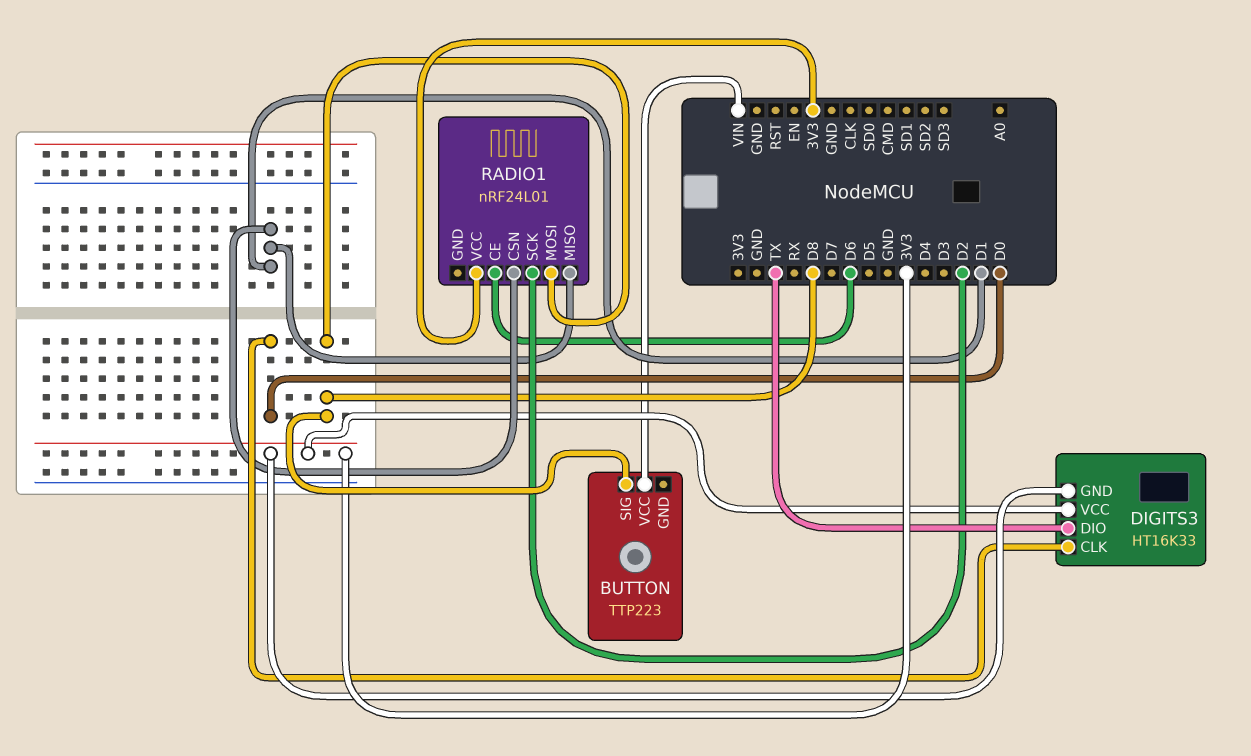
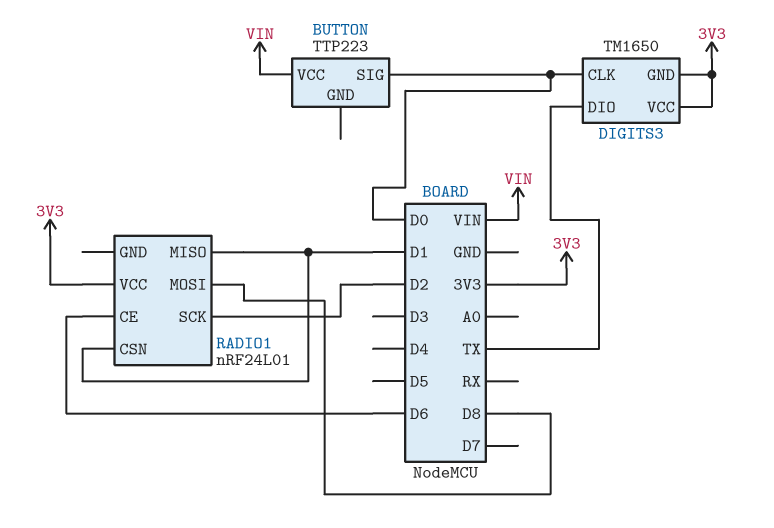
BUTTON pin SIG: D8 -> D0
DIGITS3: HT16K33 -> TM1650

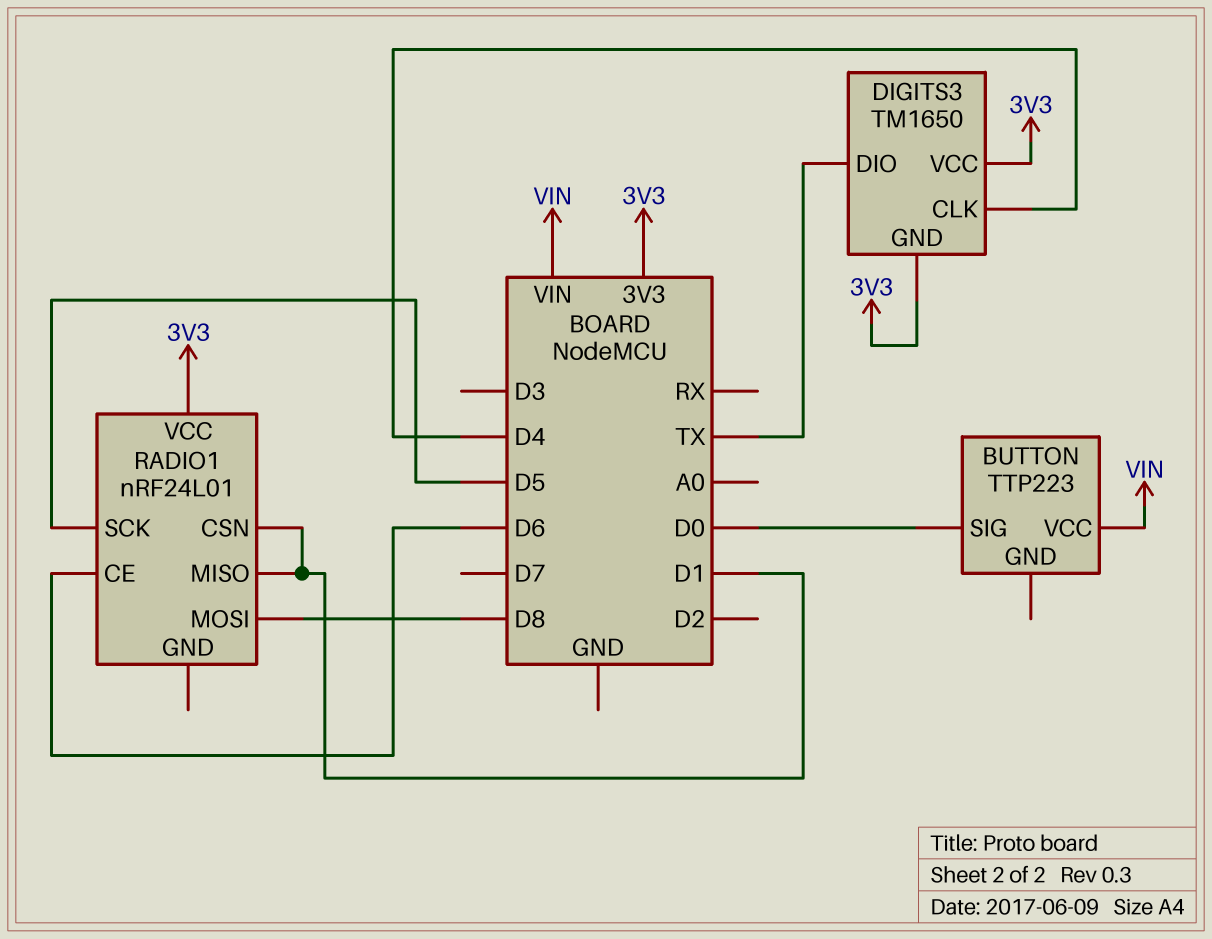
DIGITS3 pin CLK: D0 -> D4
RADIO1 pin SCK: D2 -> D5

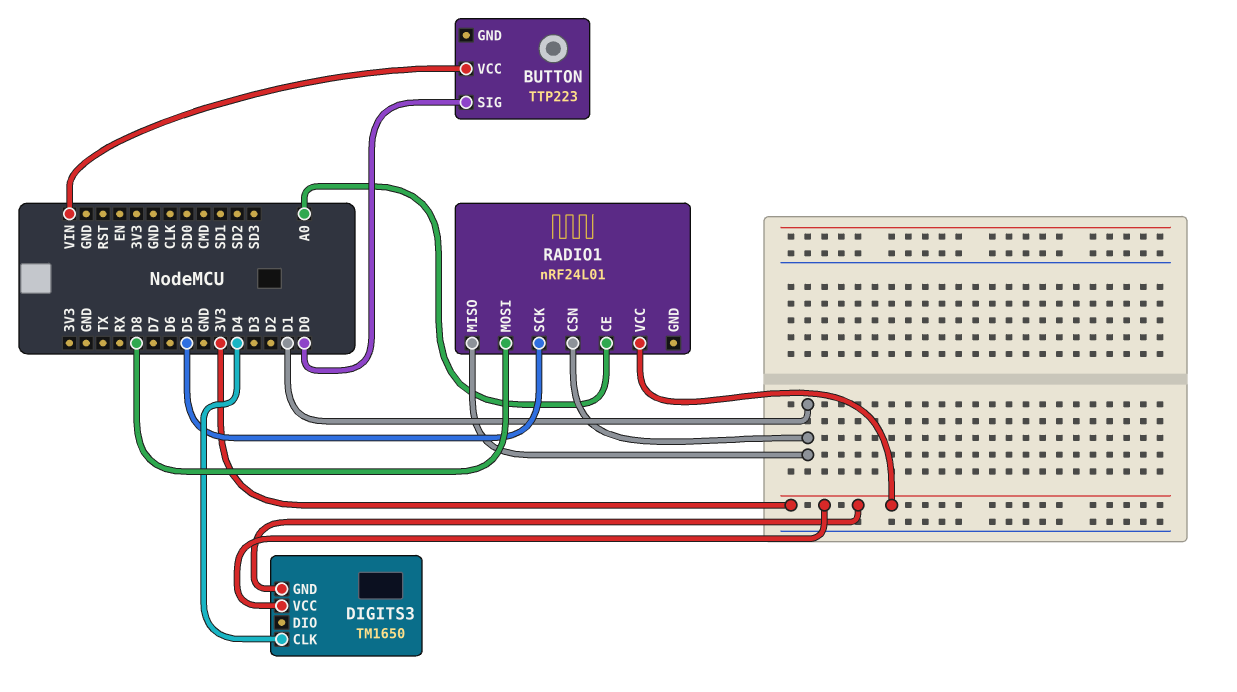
DIGITS3 pin DIO: TX -> none
RADIO1 pin CE: D6 -> A0

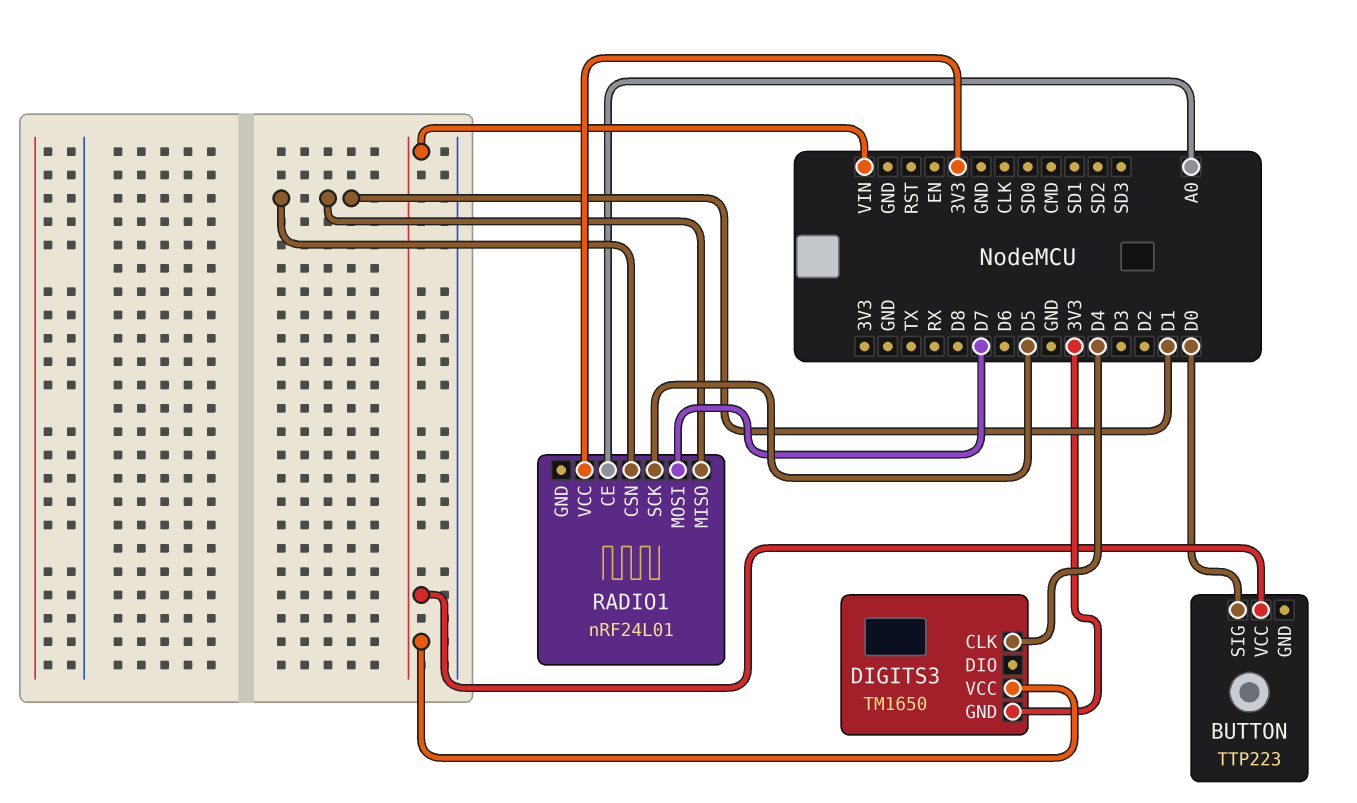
DIGITS3 pin VCC: 3V3 -> VIN
RADIO1 pin MOSI: D8 -> D7

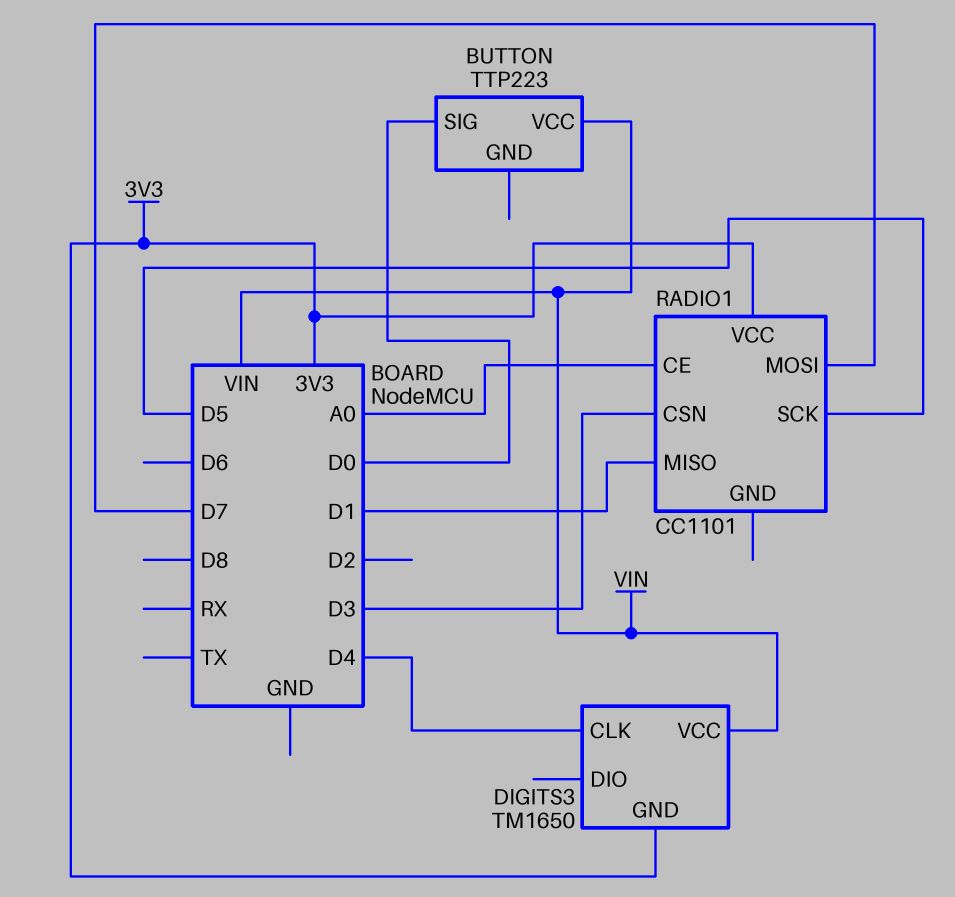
RADIO1: nRF24L01 -> CC1101
RADIO1 pin CSN: D1 -> D3

